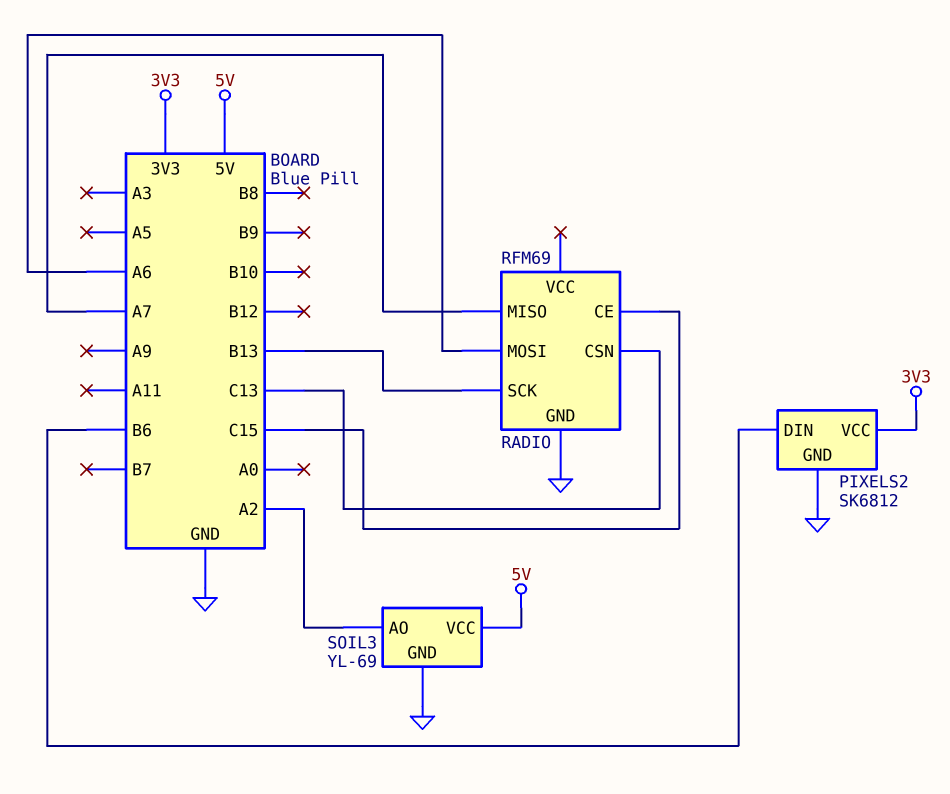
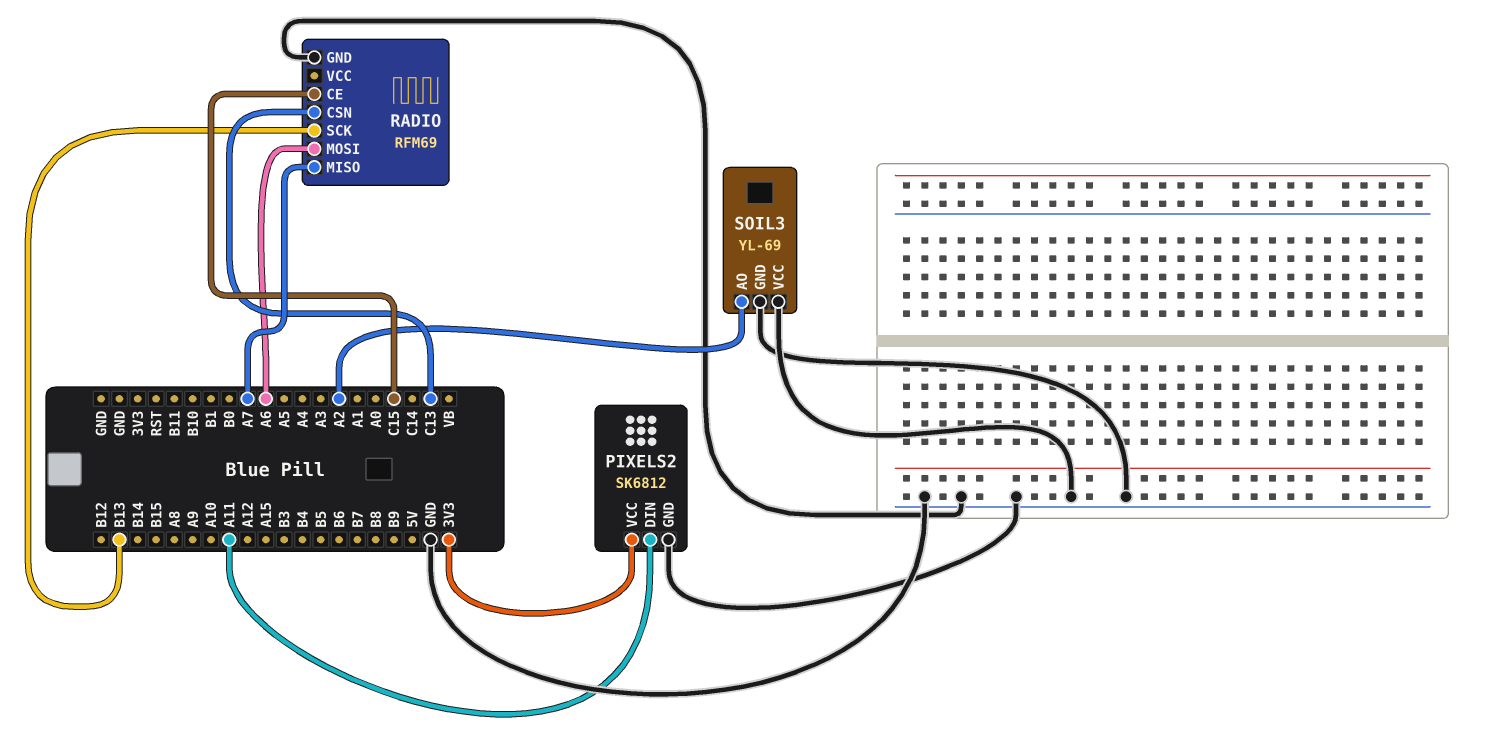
PIXELS2 pin DIN: B6 -> A11
SOIL3 pin VCC: 5V -> GND

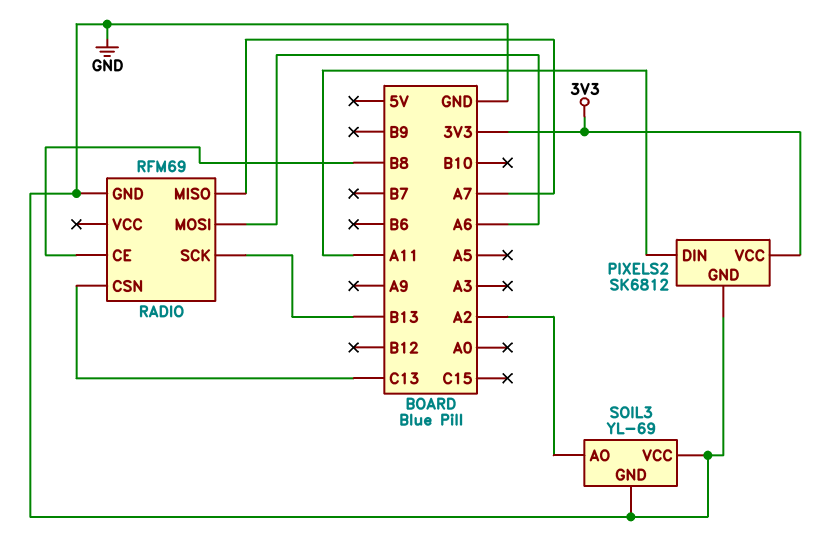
RADIO pin CE: C15 -> B8

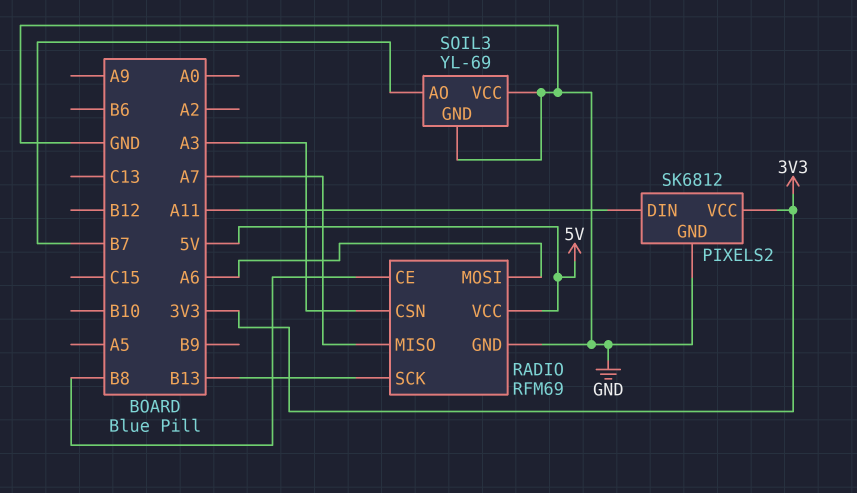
RADIO pin CSN: C13 -> A3
RADIO pin VCC: none -> 5V
SOIL3 pin AO: A2 -> B7

